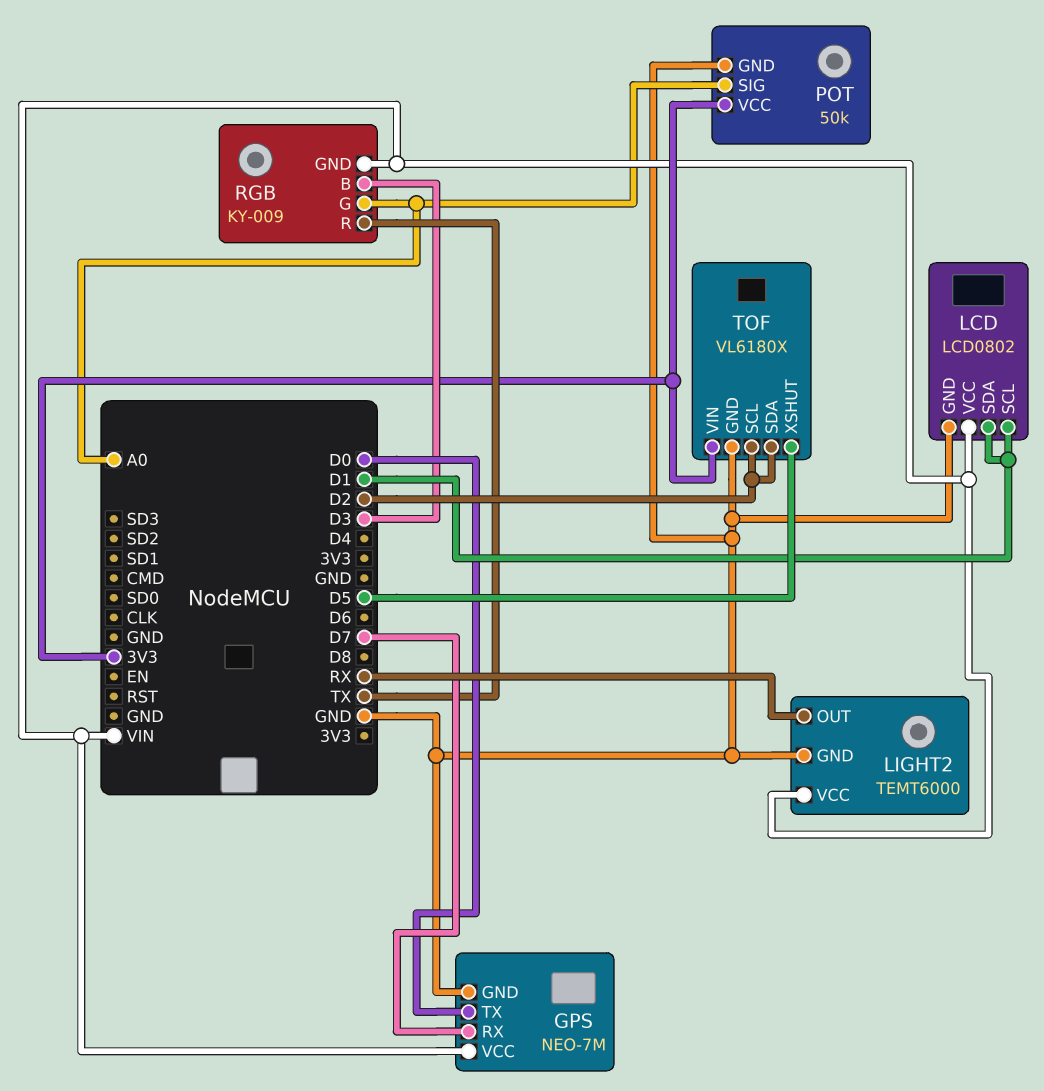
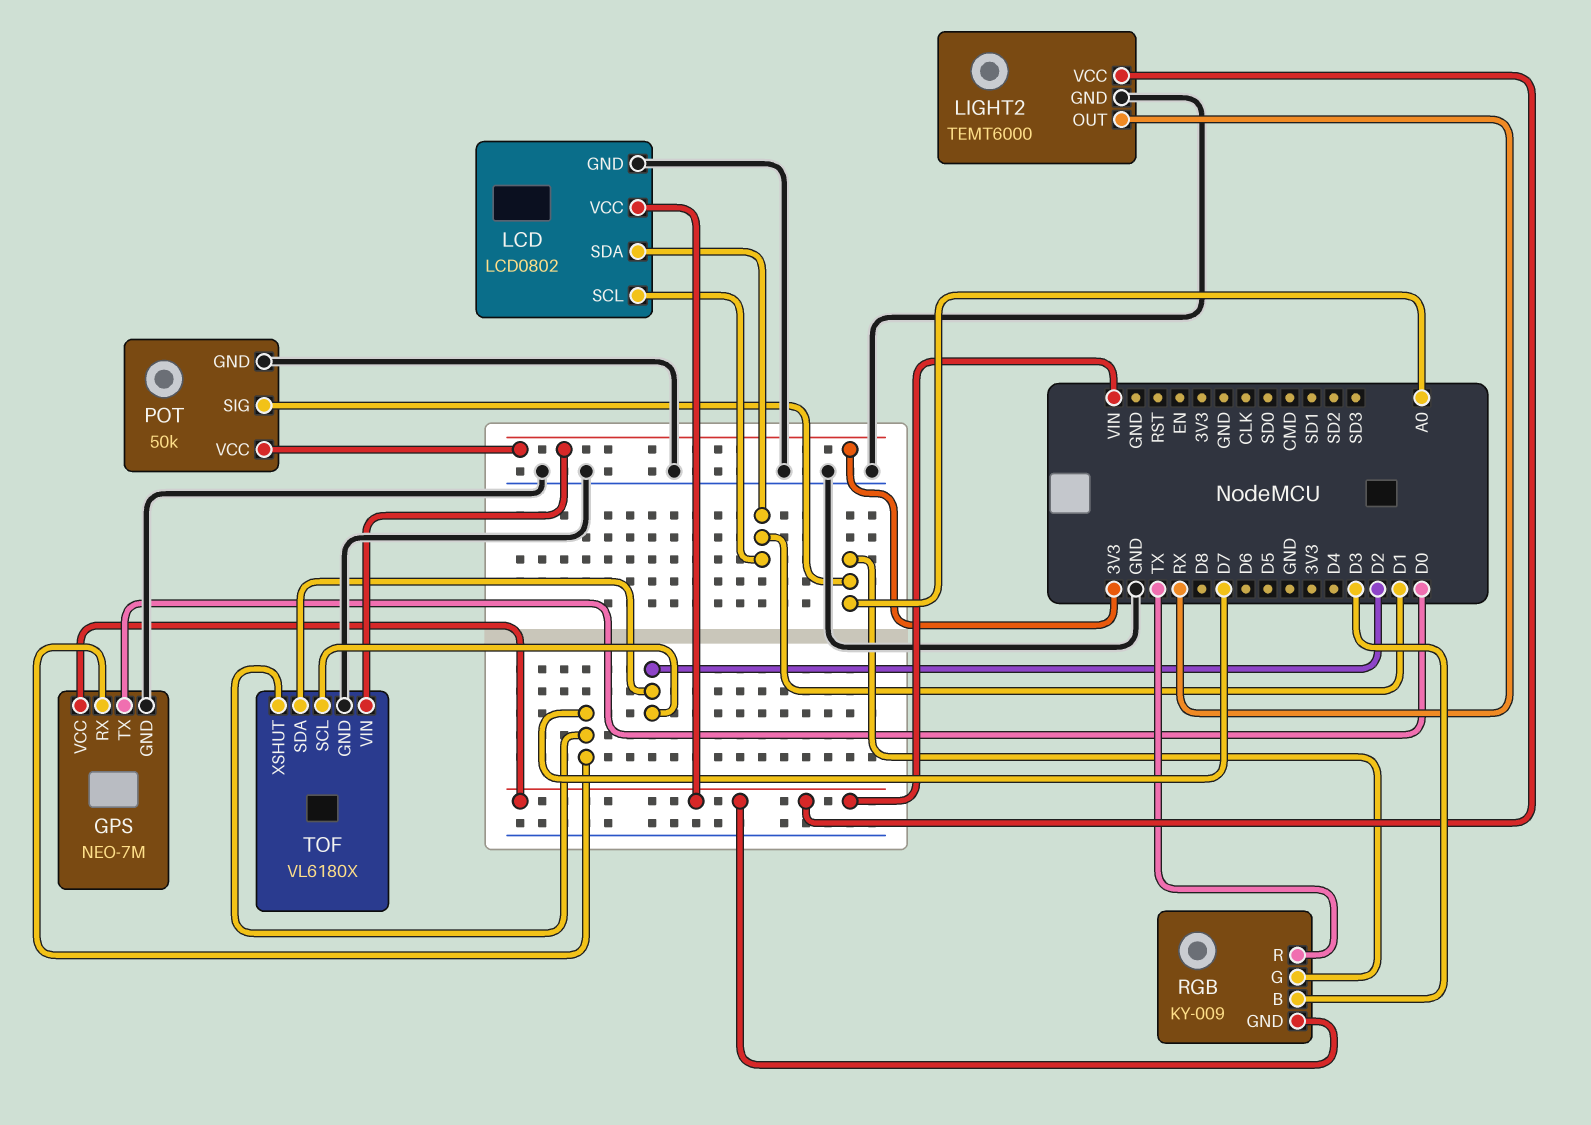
TOF pin XSHUT: D5 -> D7

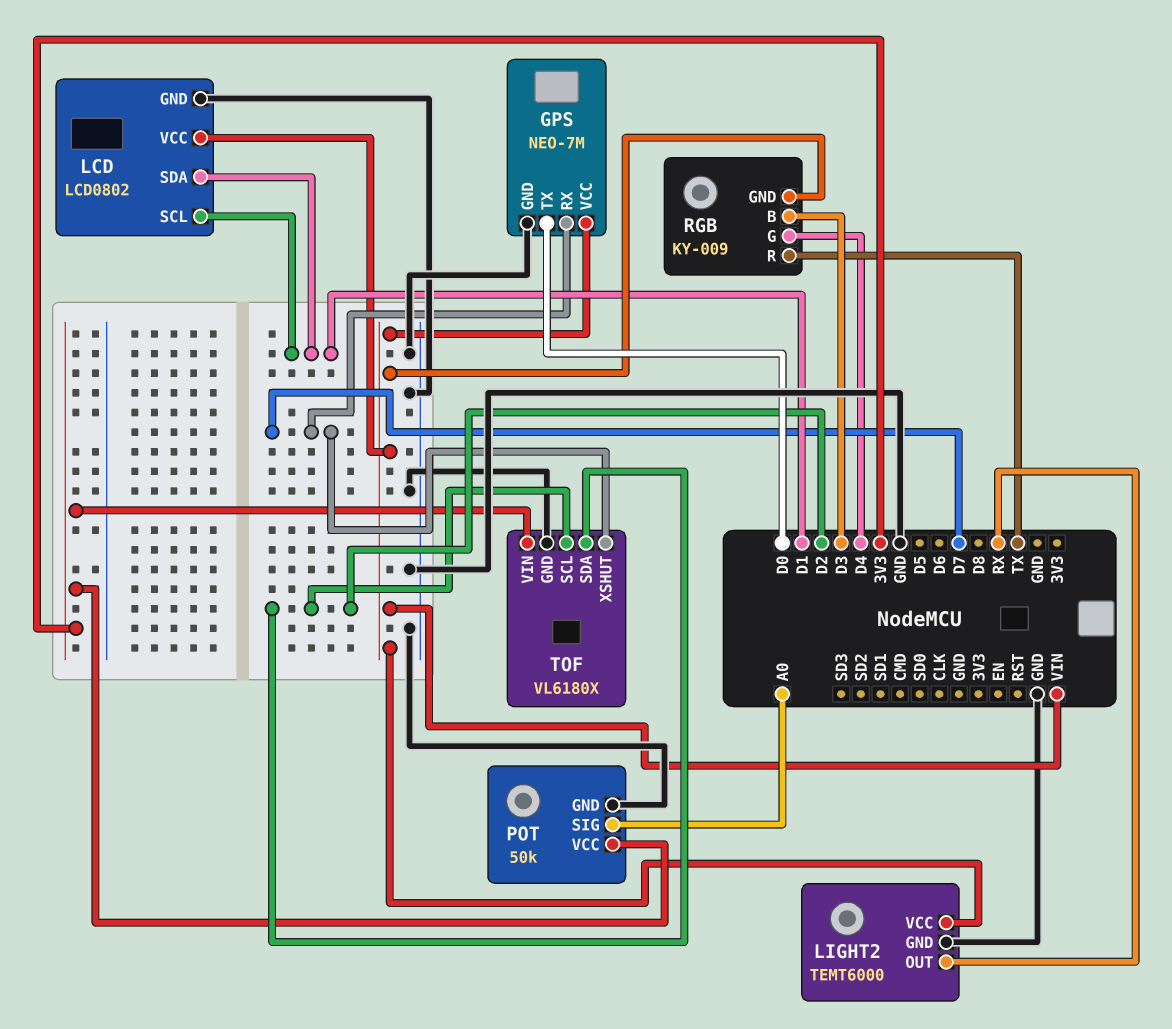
RGB pin G: A0 -> D4

